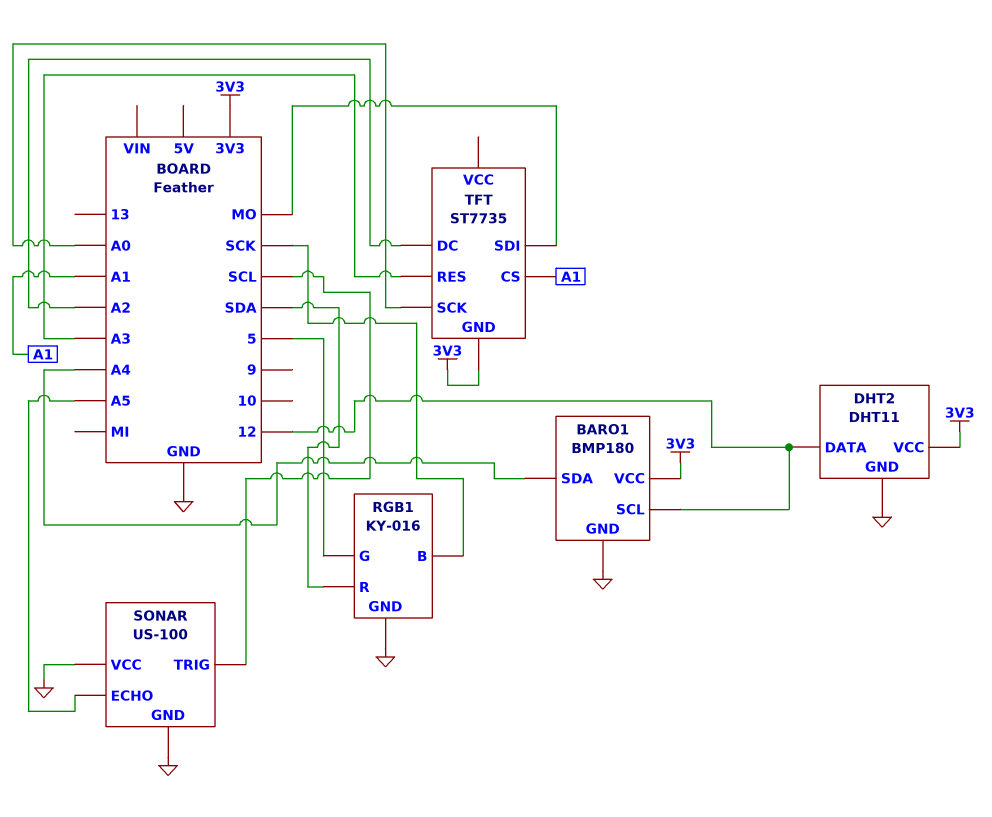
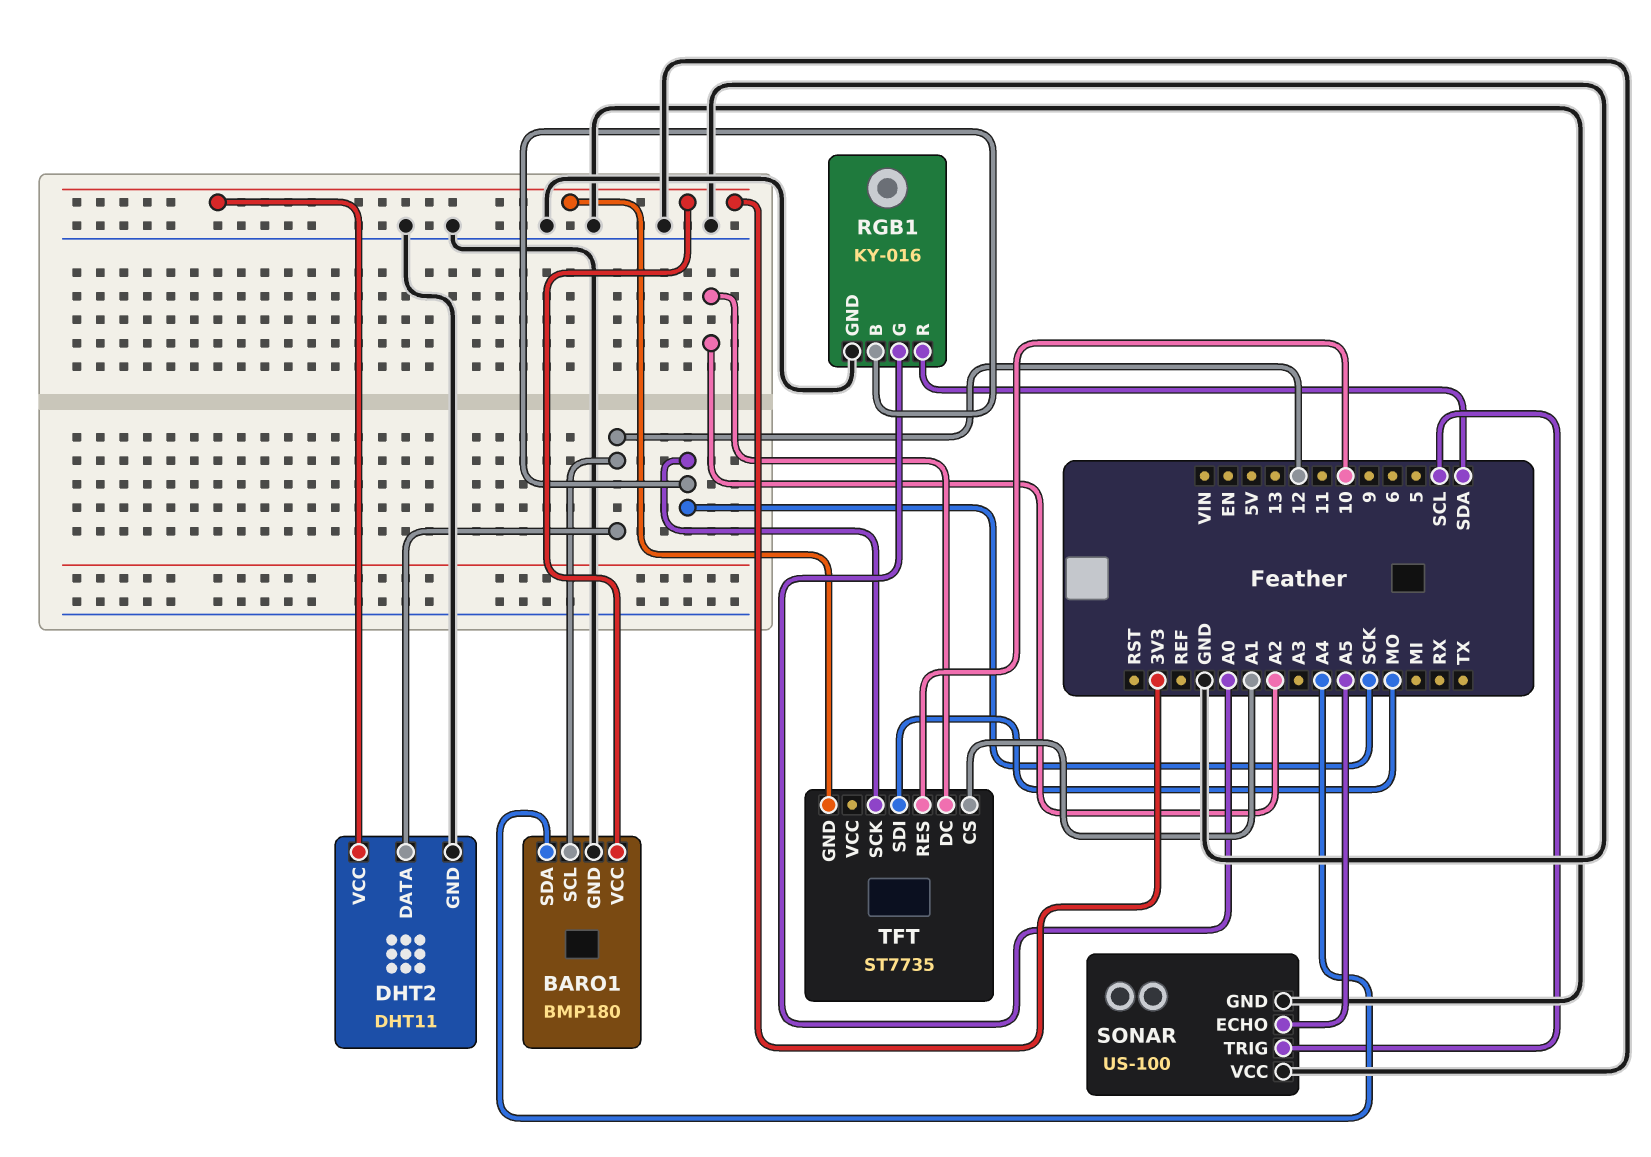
RGB1 pin G: 5 -> A0
TFT pin RES: A3 -> 10
TFT pin SCK: A0 -> SCK

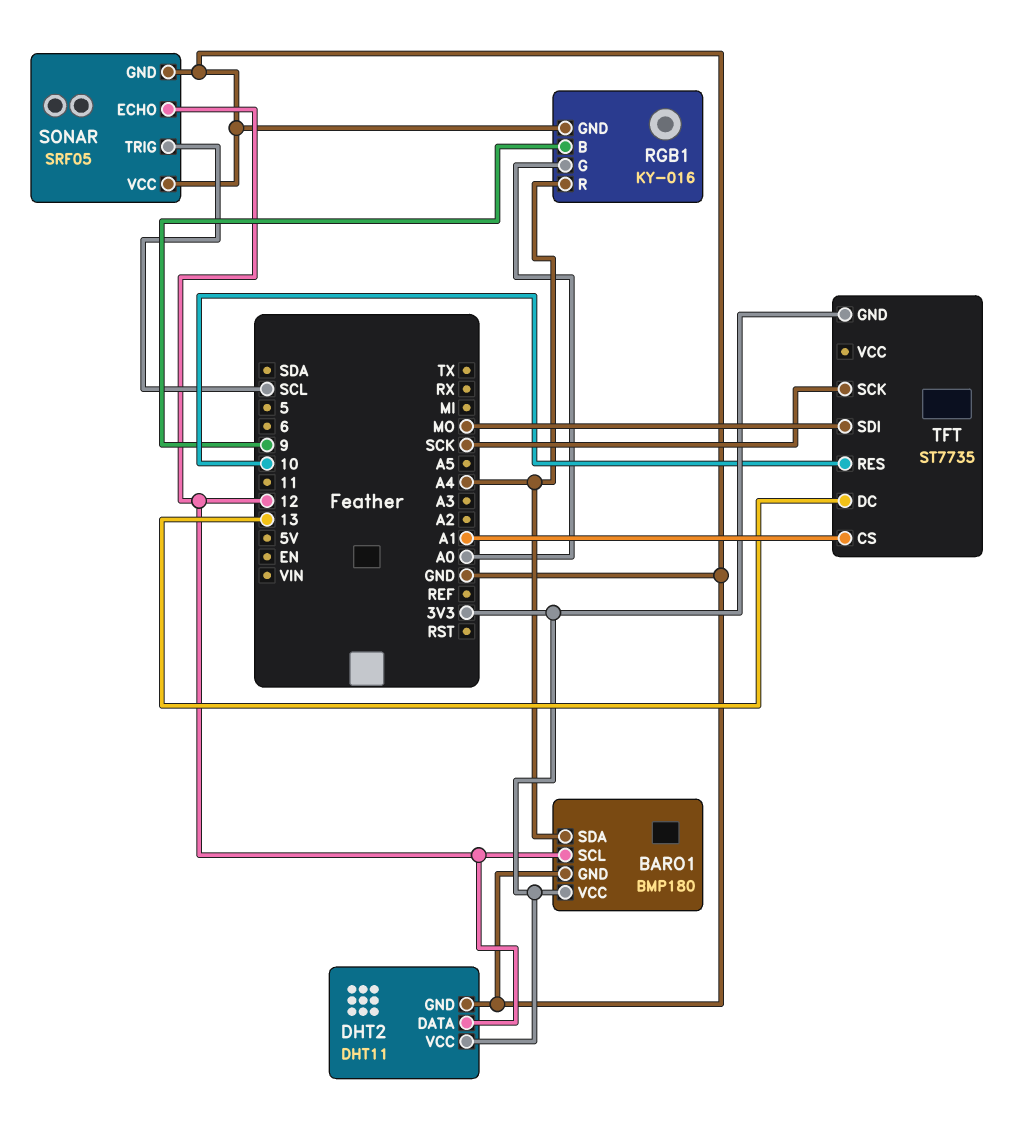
RGB1 pin B: SCK -> 9
RGB1 pin R: SDA -> A4
SONAR: US-100 -> SRF05
SONAR pin ECHO: A5 -> 12
TFT pin DC: A2 -> 13

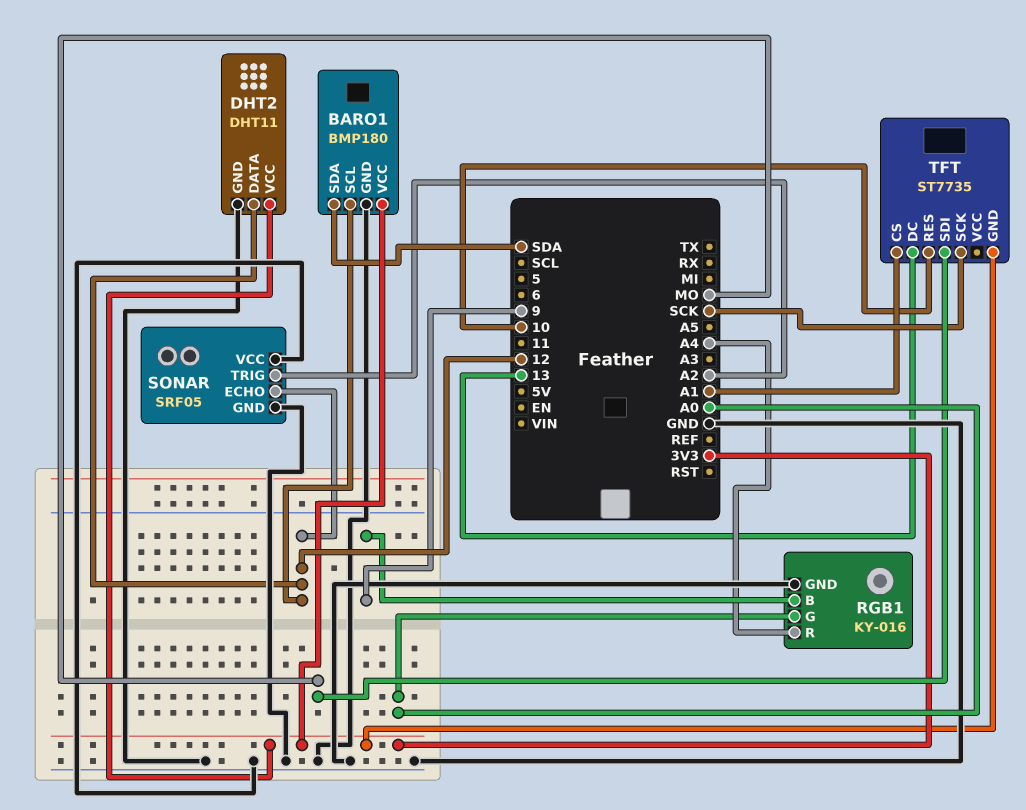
BARO1 pin SDA: A4 -> SDA
SONAR pin TRIG: SCL -> A2

